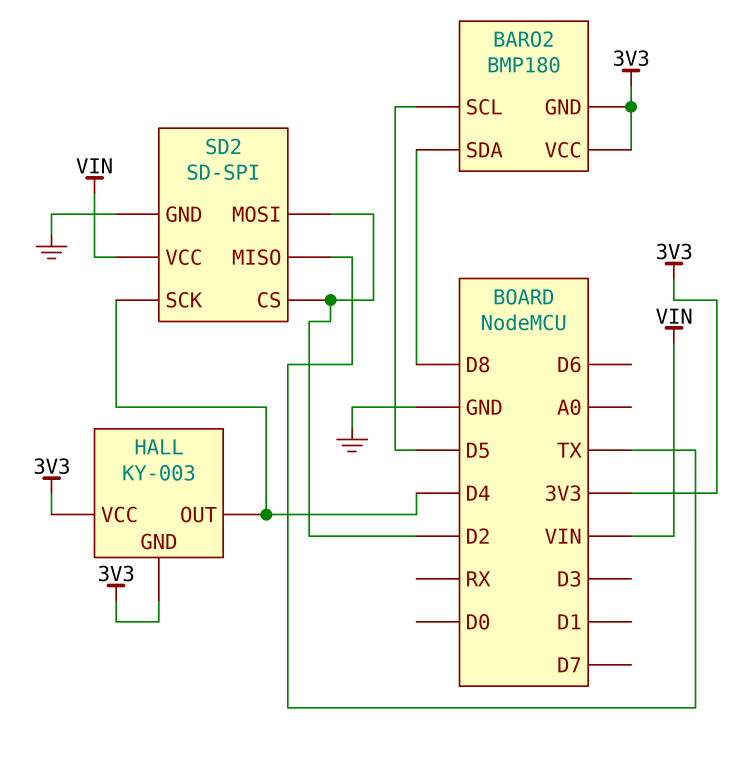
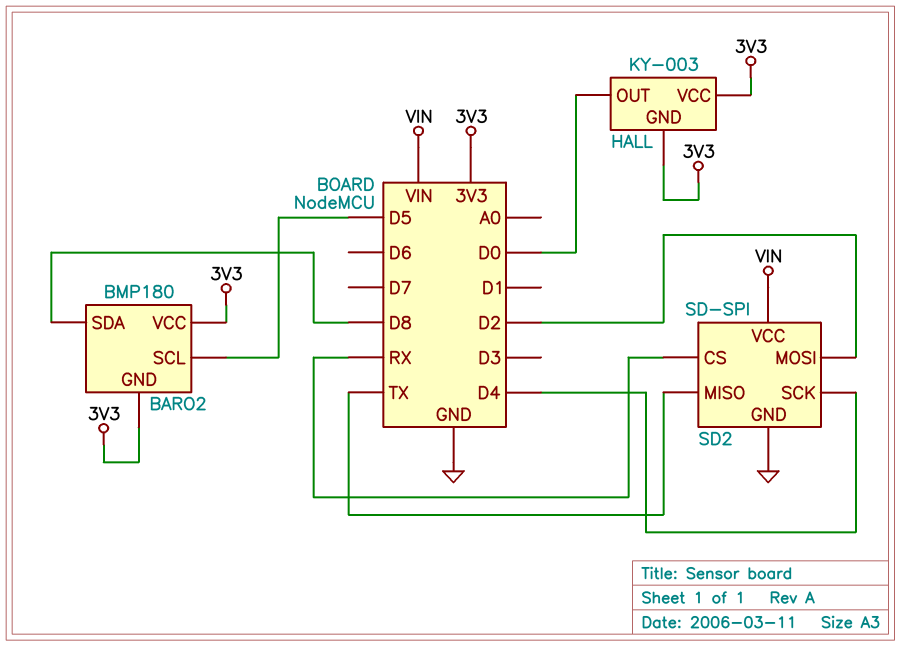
HALL pin OUT: D4 -> D0
SD2 pin CS: D2 -> RX

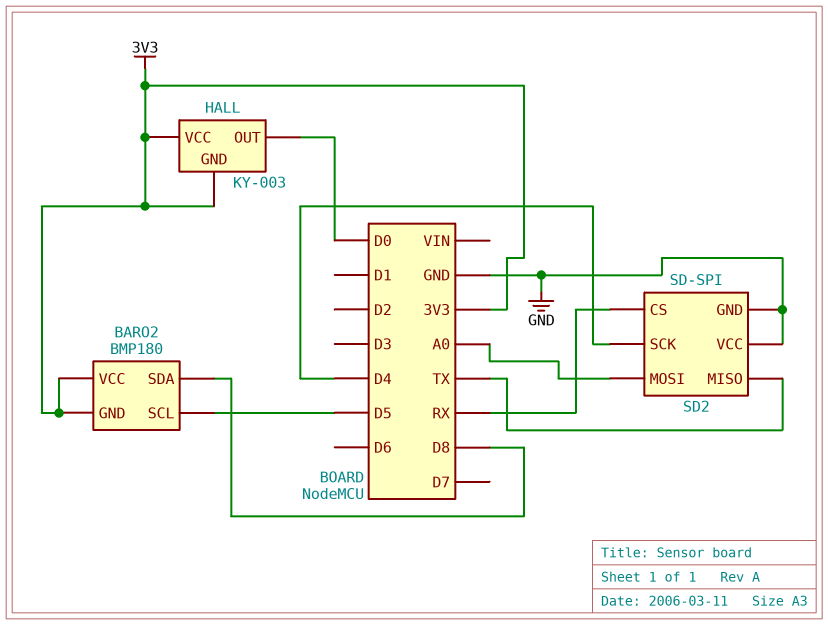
SD2 pin MOSI: D2 -> A0
SD2 pin VCC: VIN -> GND

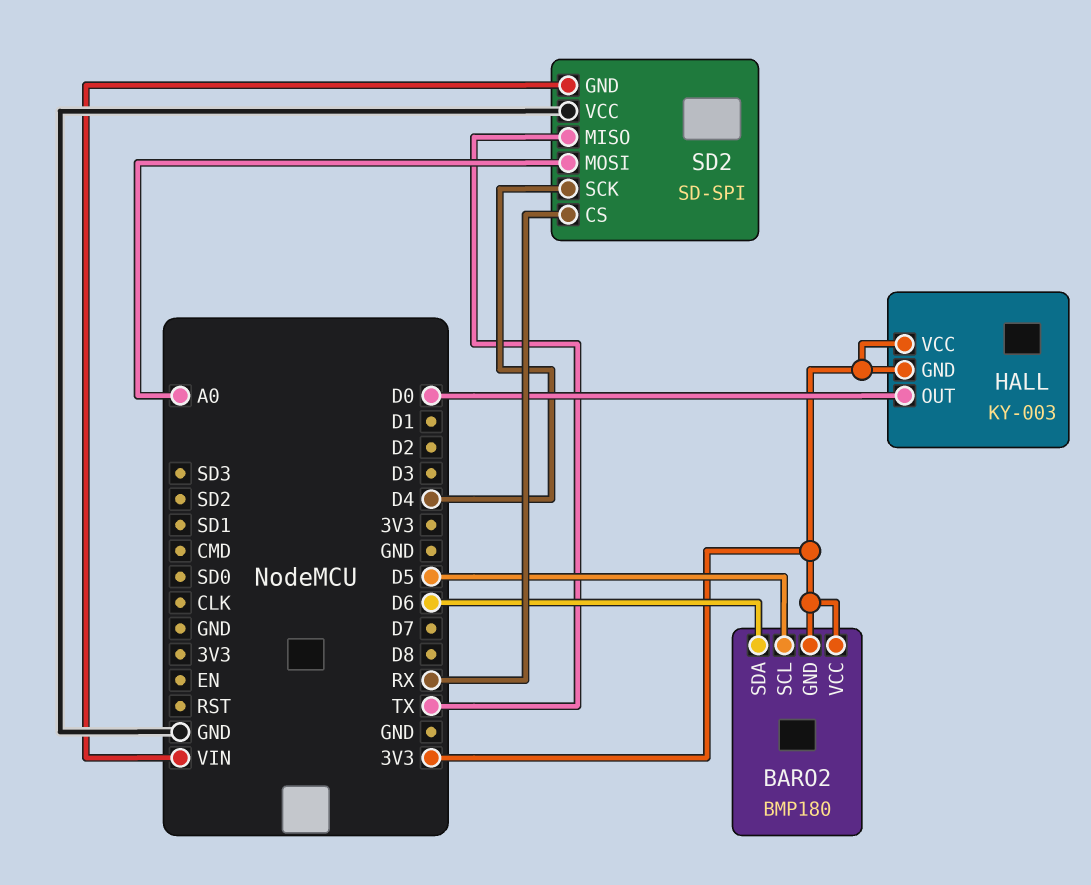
BARO2 pin SDA: D8 -> D6
SD2 pin GND: GND -> VIN

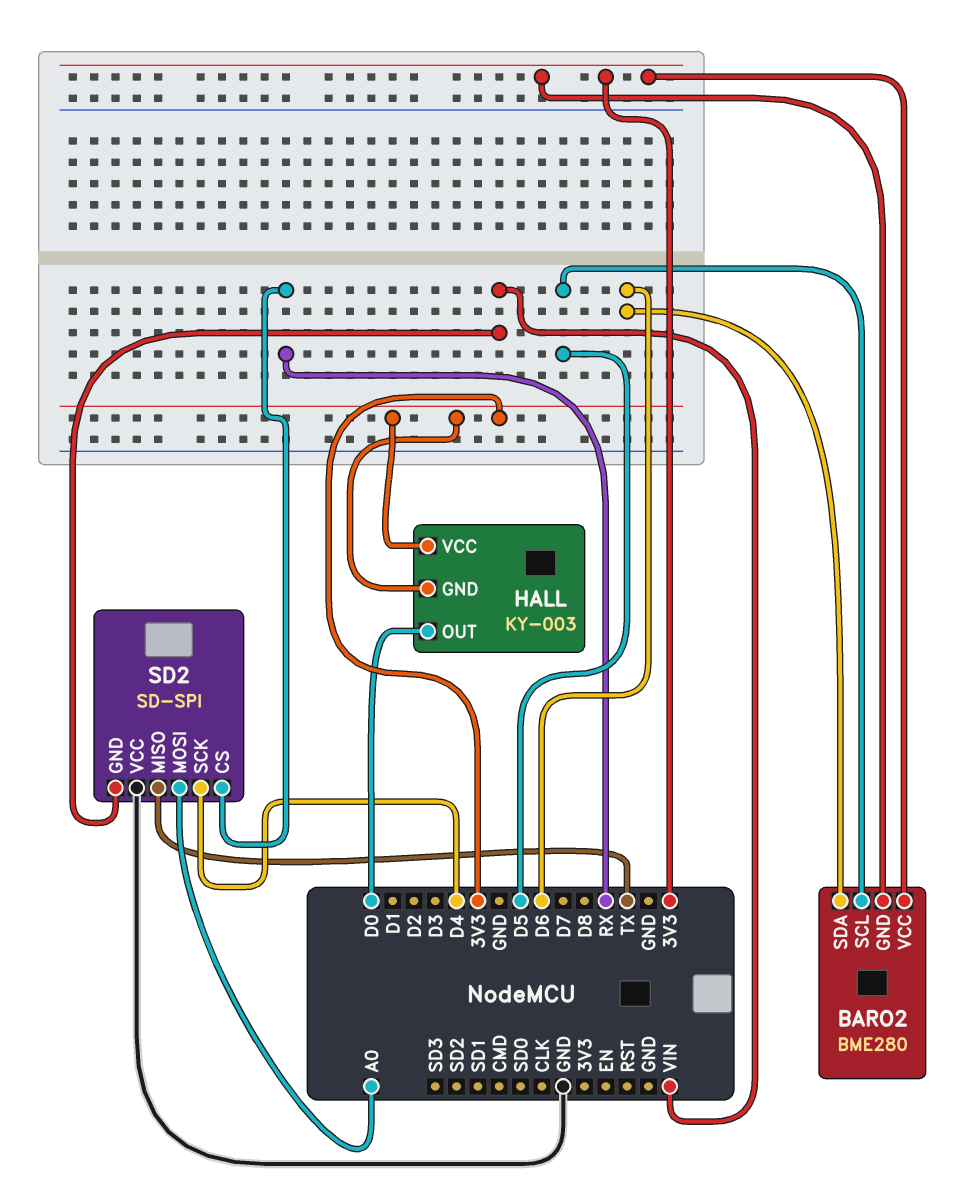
BARO2: BMP180 -> BME280

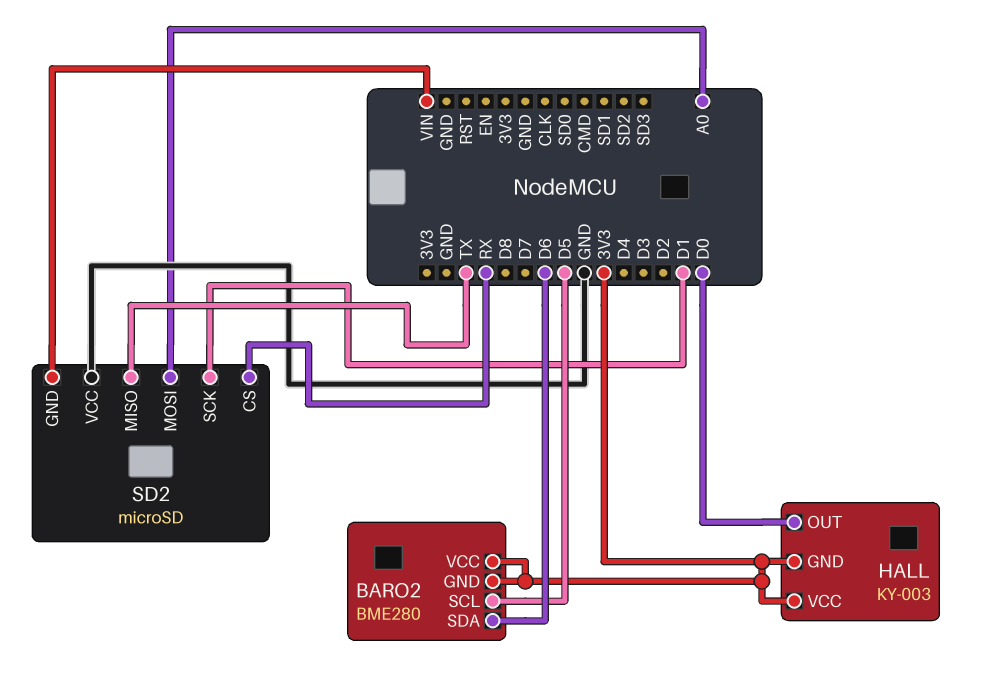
SD2: SD-SPI -> microSD
SD2 pin SCK: D4 -> D1

